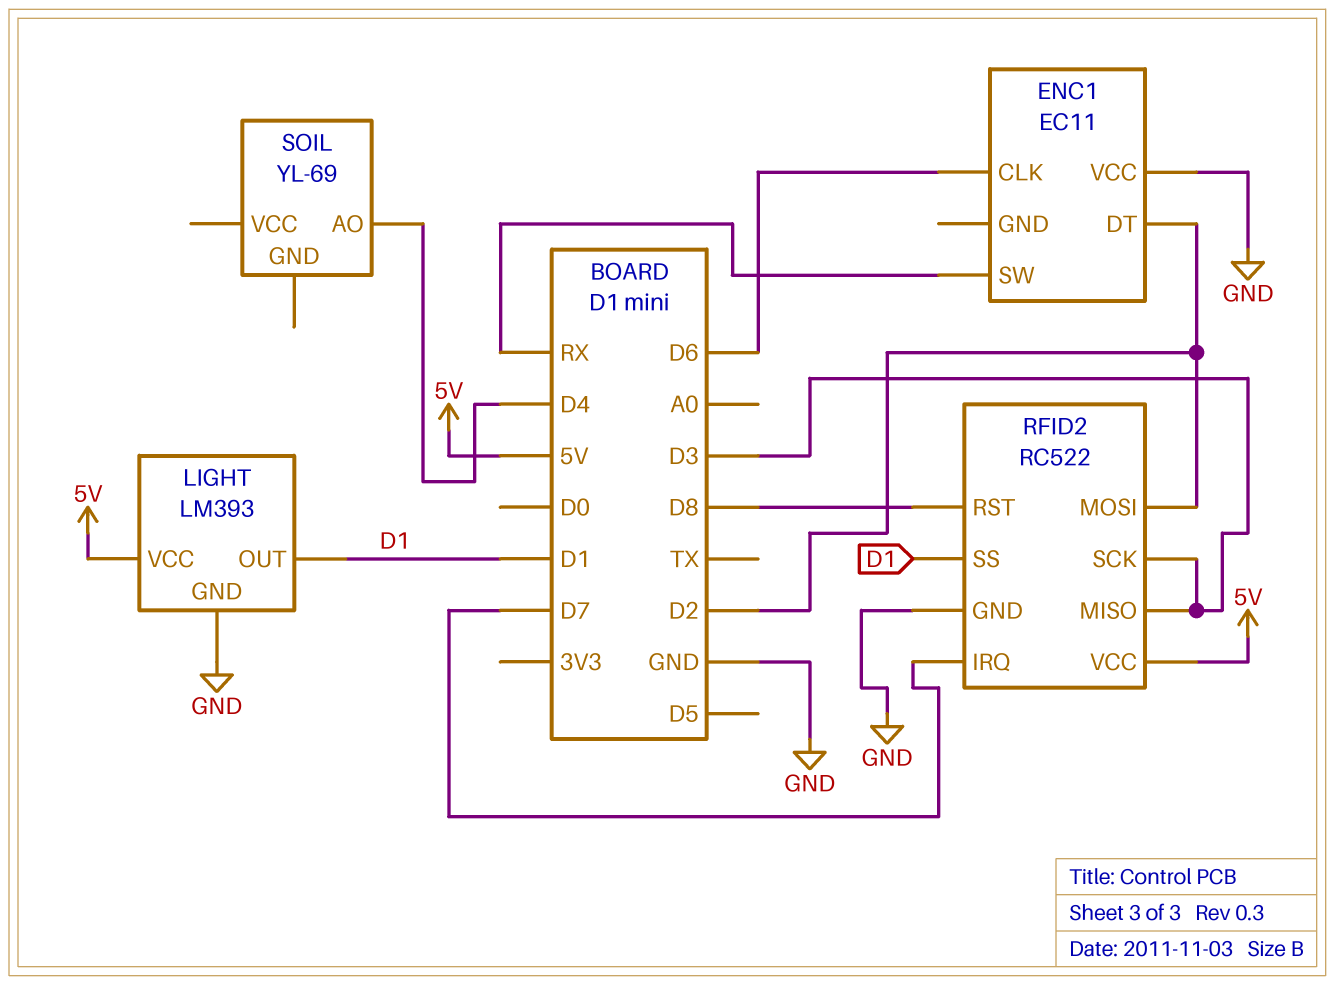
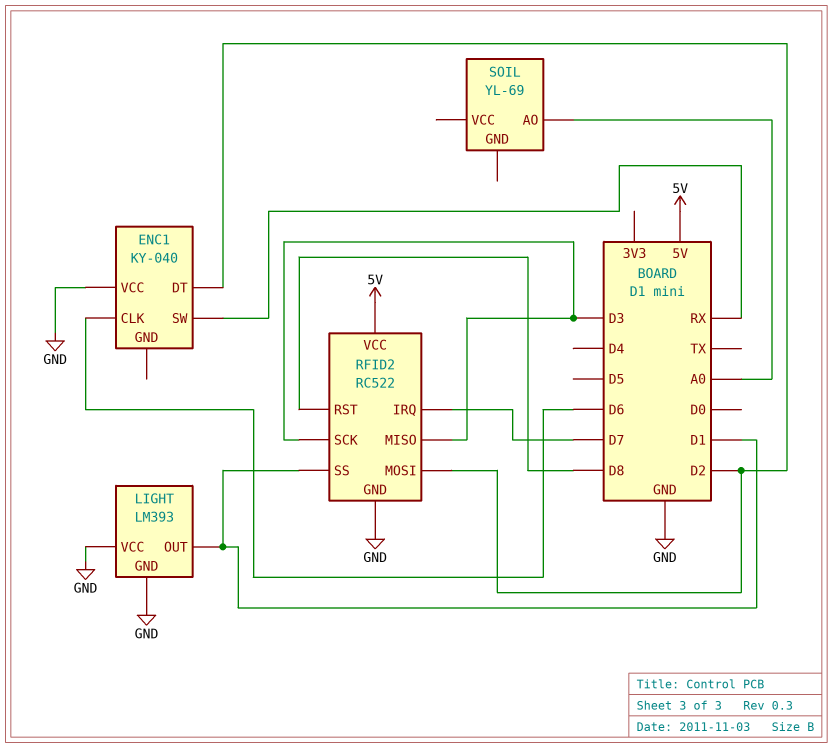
ENC1: EC11 -> KY-040
LIGHT pin VCC: 5V -> GND
SOIL pin AO: D4 -> A0

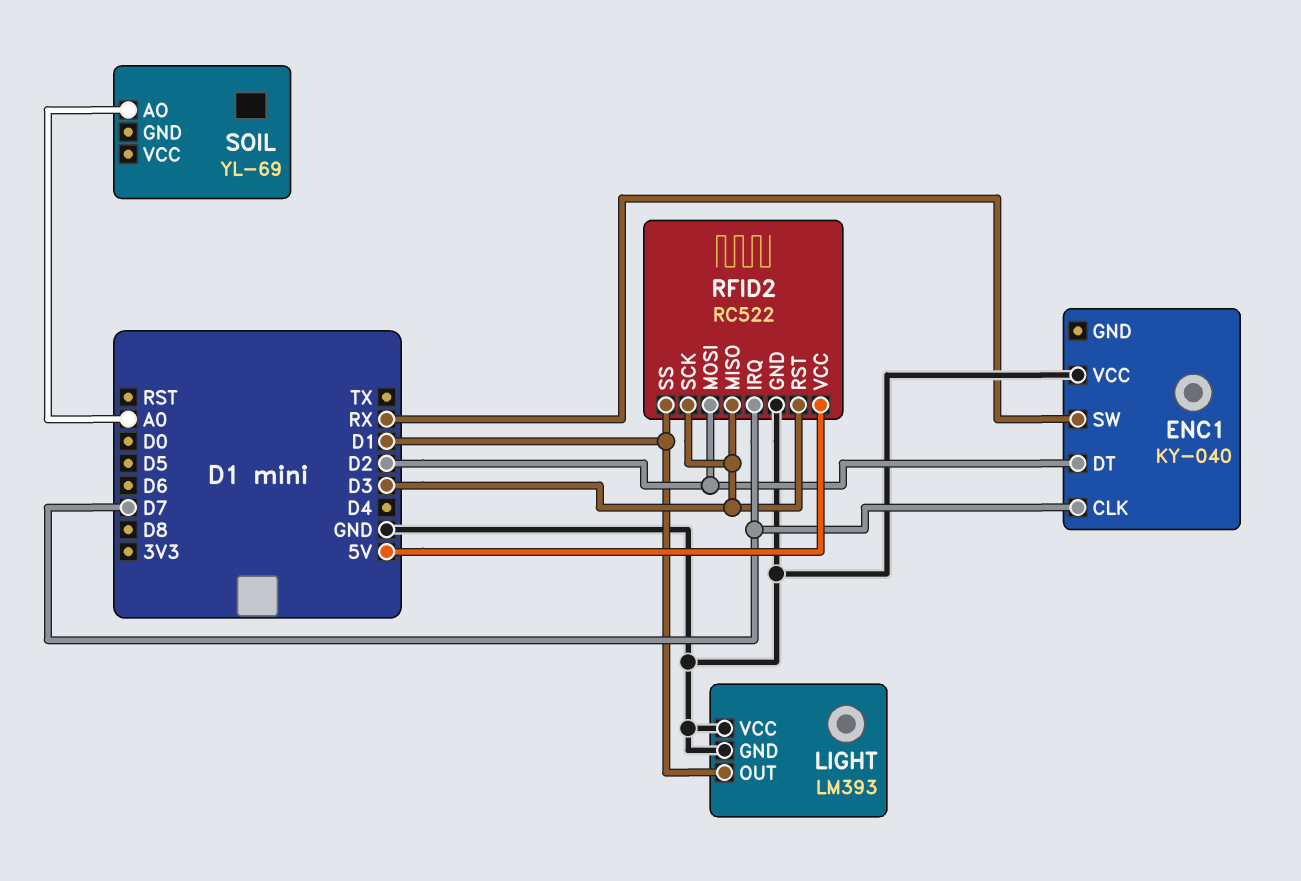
ENC1 pin CLK: D6 -> D7
RFID2 pin RST: D8 -> D3

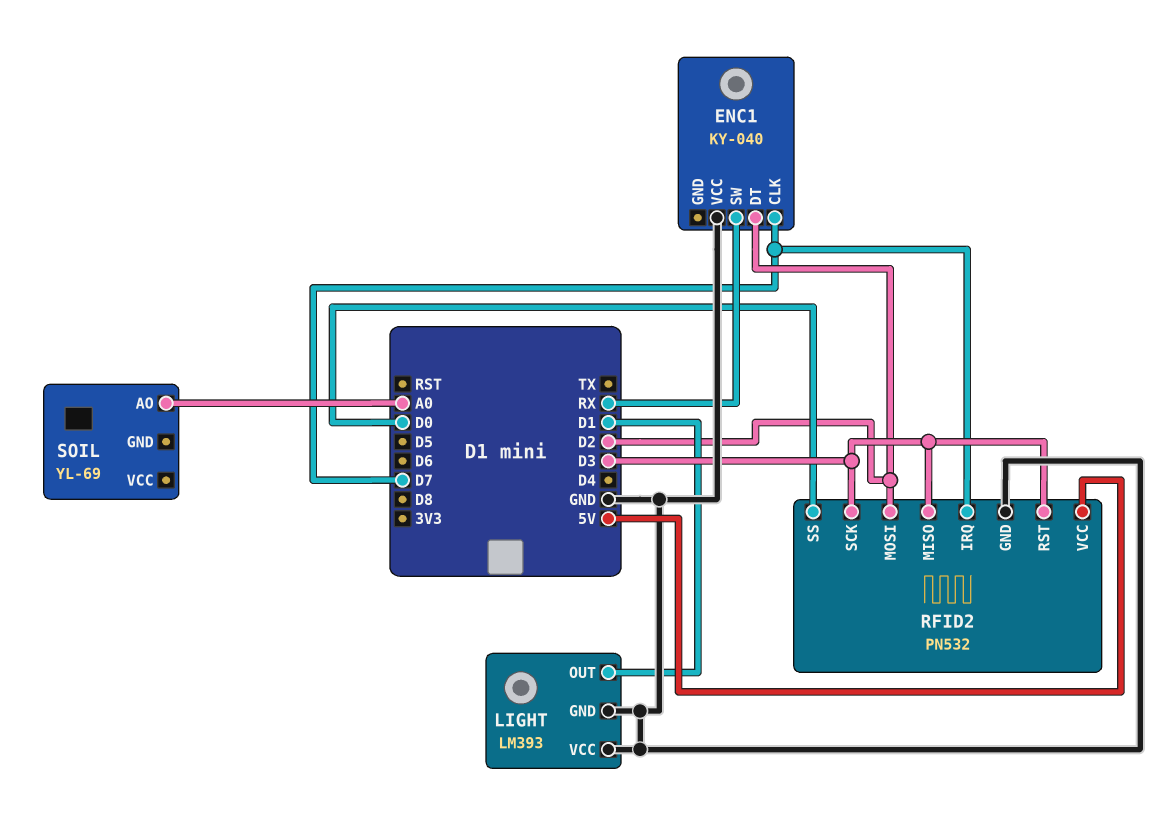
RFID2: RC522 -> PN532
RFID2 pin SS: D1 -> D0

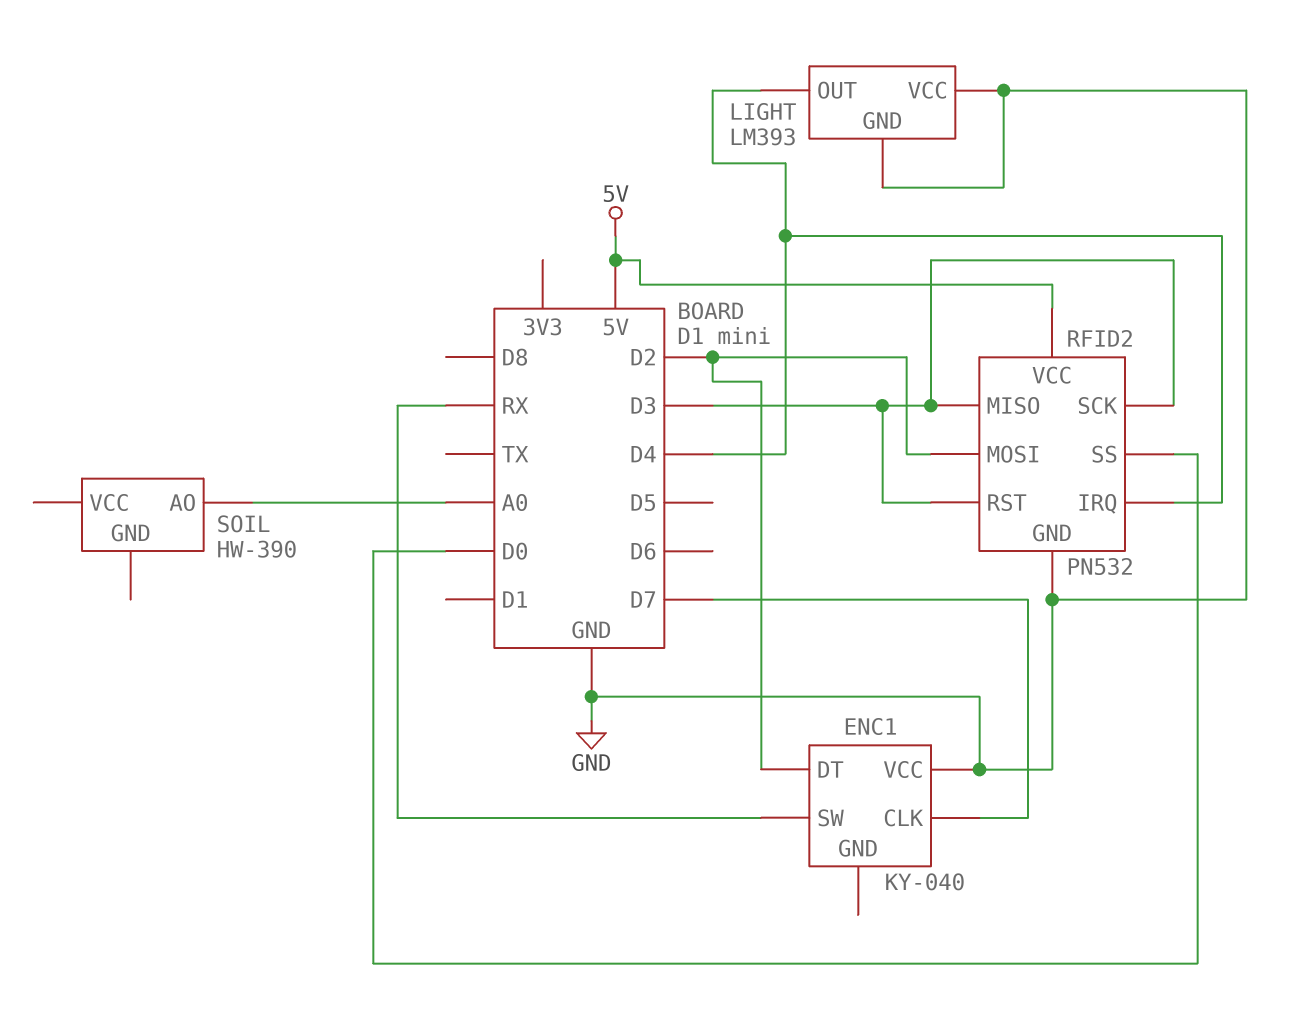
LIGHT pin OUT: D1 -> D4
RFID2 pin IRQ: D7 -> D4
SOIL: YL-69 -> HW-390

